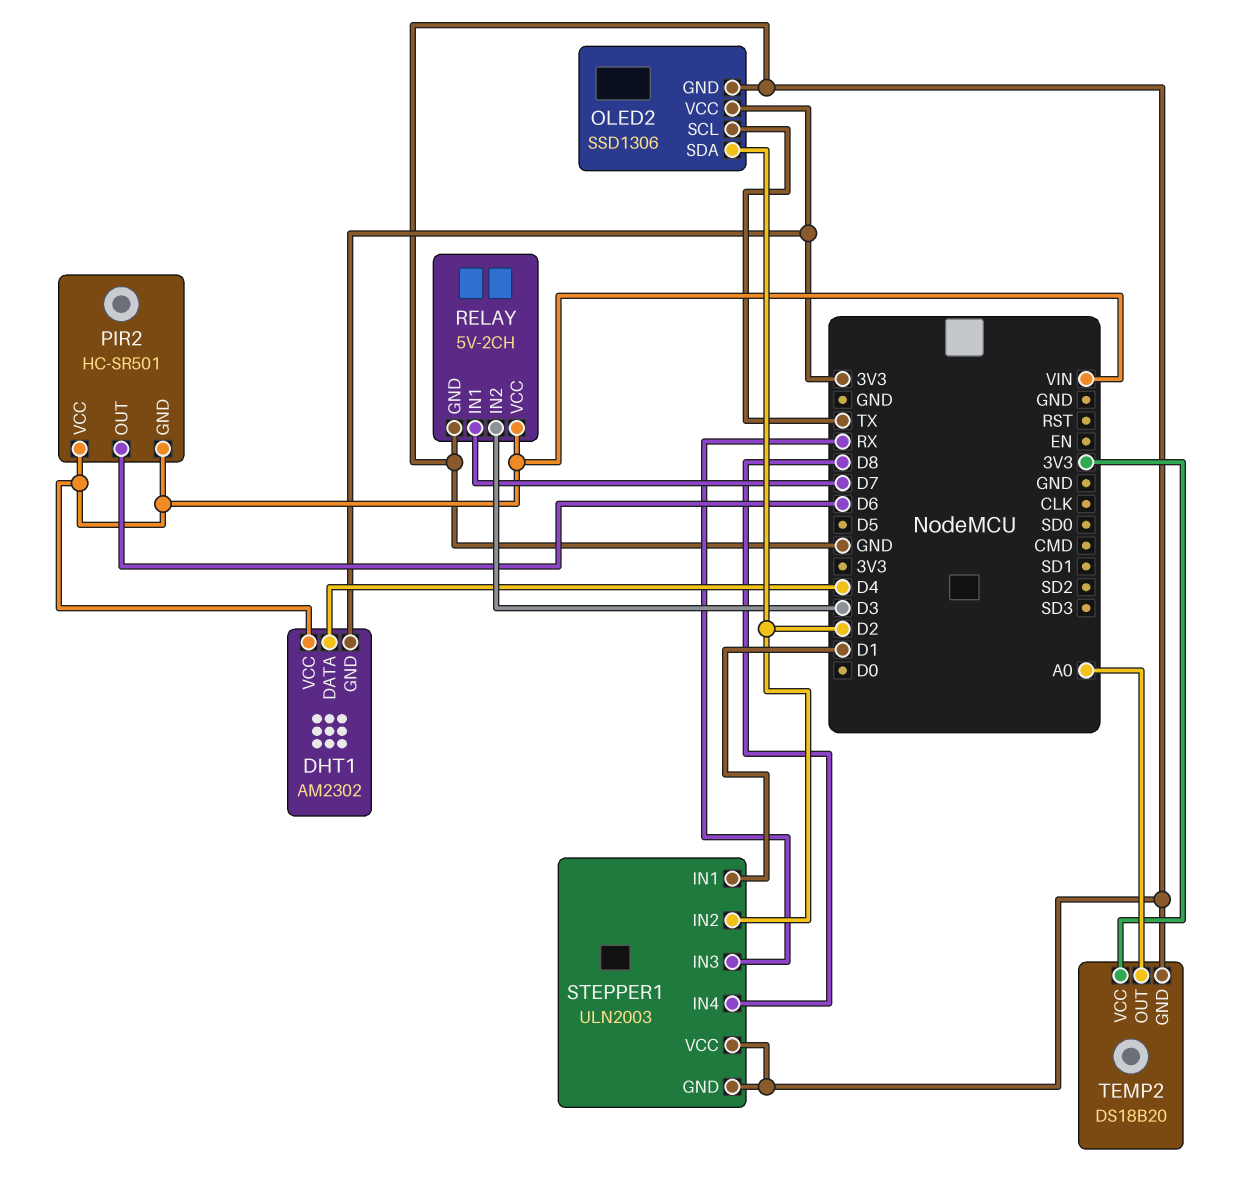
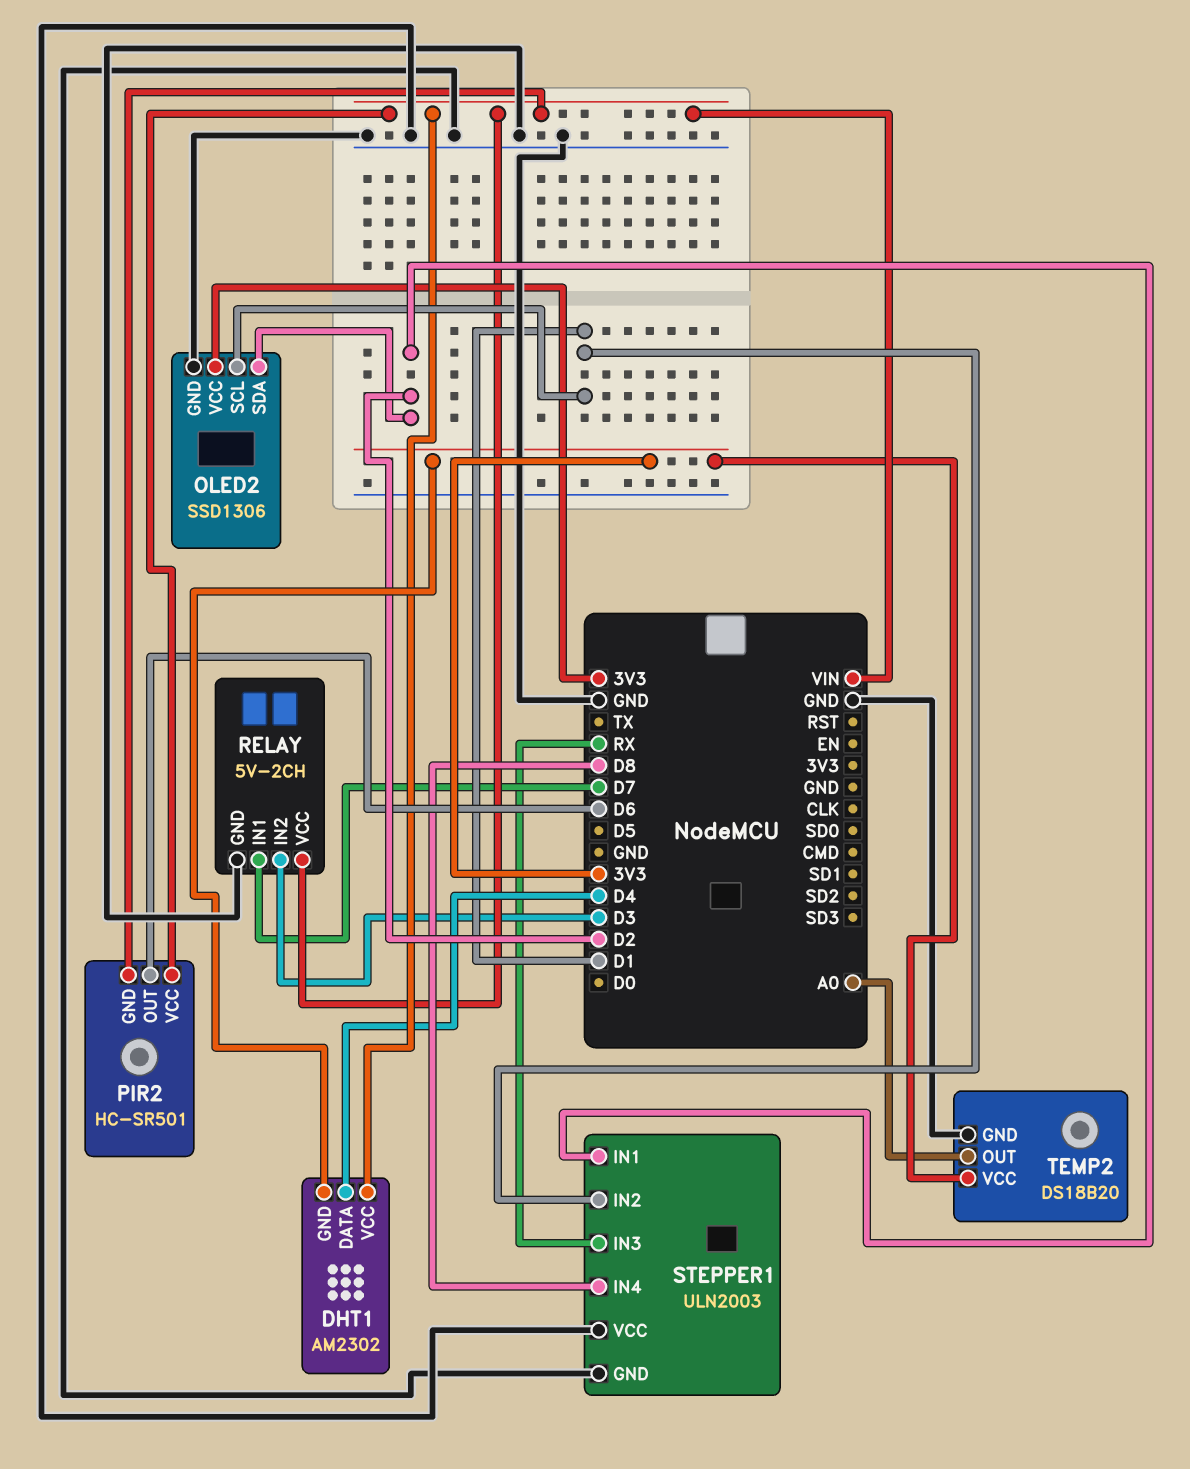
OLED2 pin SCL: TX -> D1
STEPPER1 pin IN1: D1 -> D2
STEPPER1 pin IN2: D2 -> D1

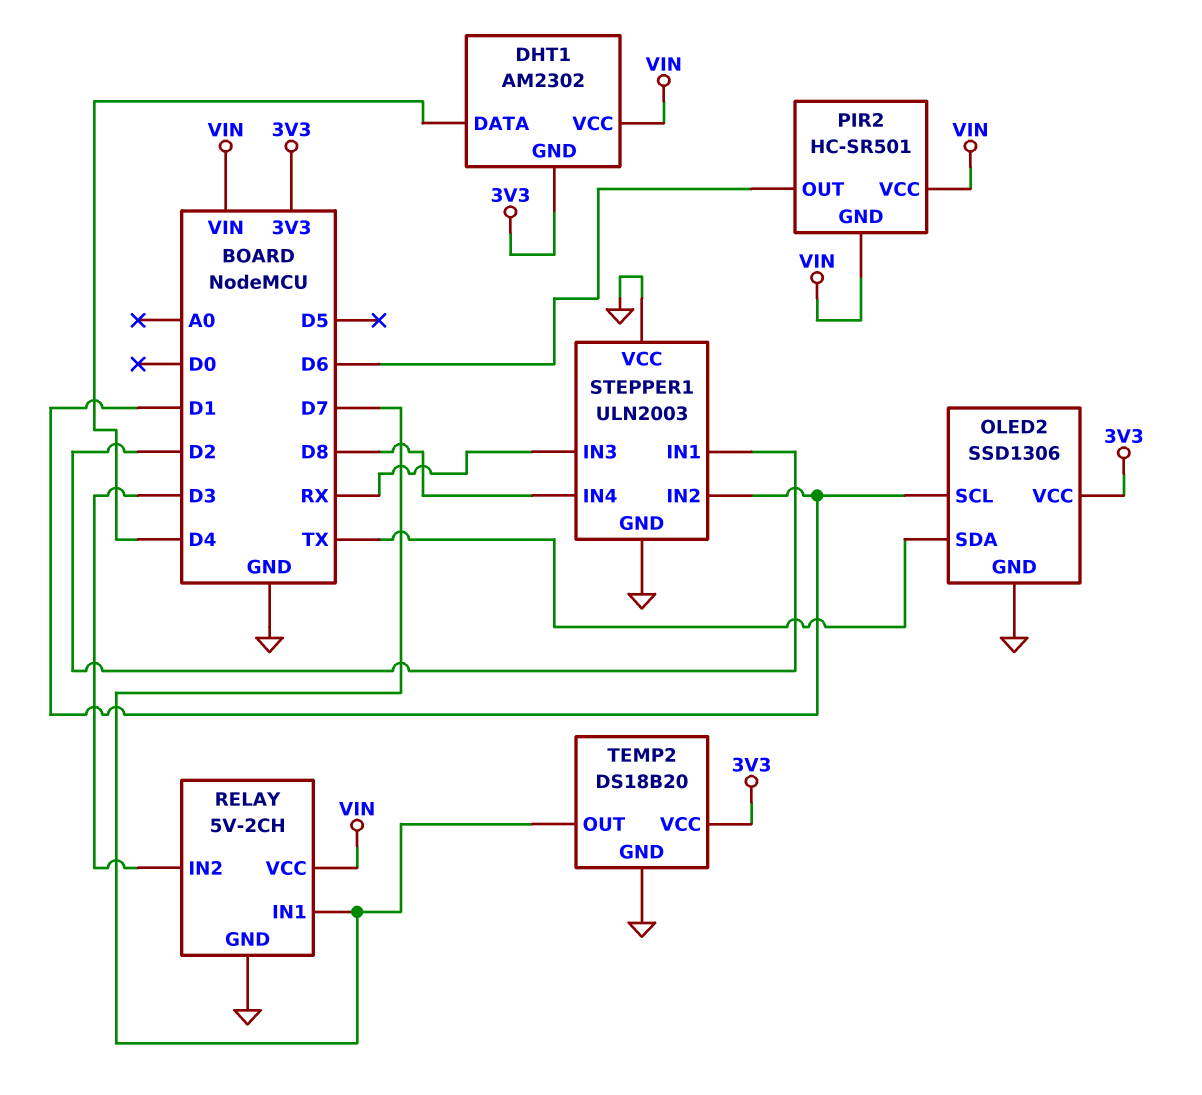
OLED2 pin SDA: D2 -> TX
TEMP2 pin OUT: A0 -> D7

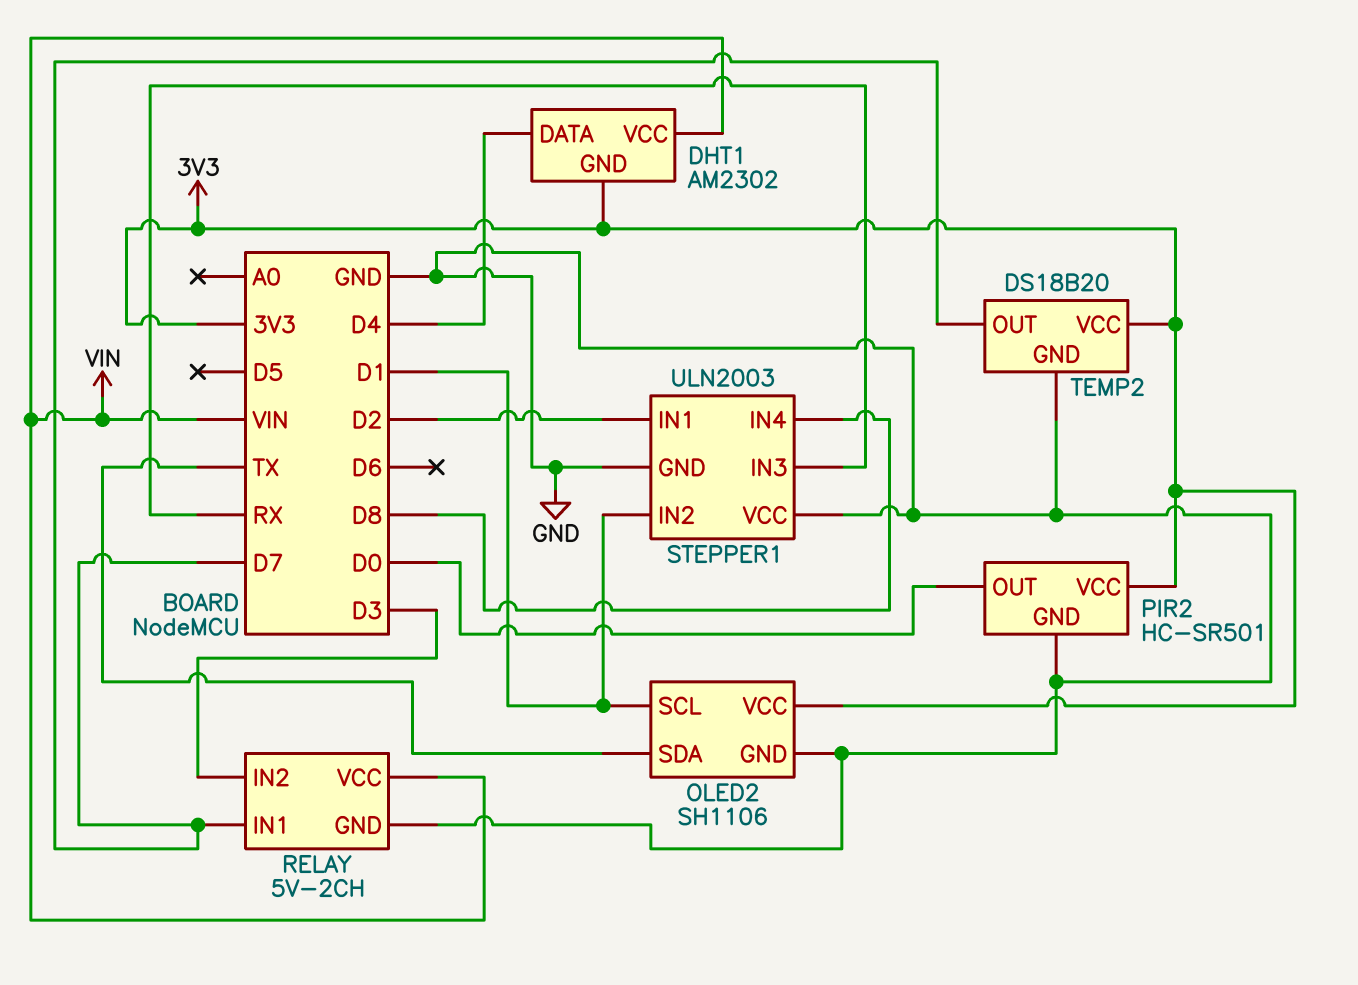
OLED2: SSD1306 -> SH1106
PIR2 pin GND: VIN -> GND
PIR2 pin OUT: D6 -> D0
PIR2 pin VCC: VIN -> 3V3

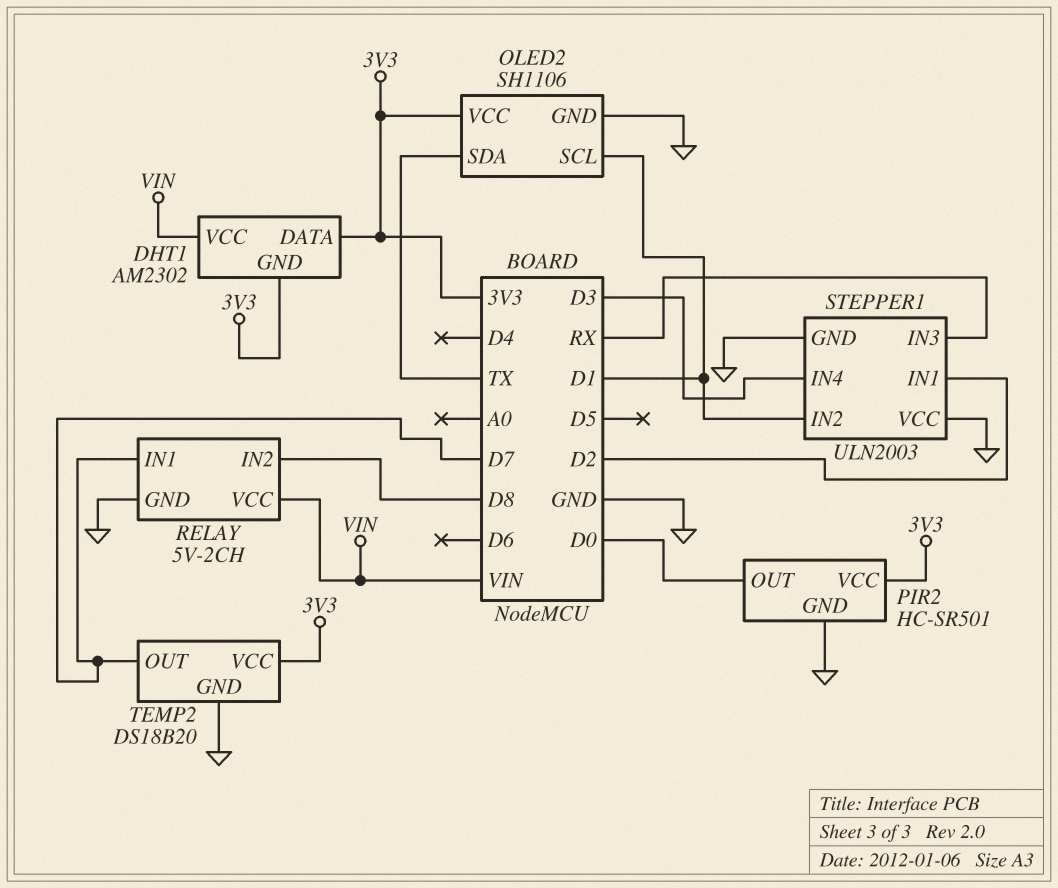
DHT1 pin DATA: D4 -> 3V3
RELAY pin IN2: D3 -> D8
STEPPER1 pin IN4: D8 -> D3

